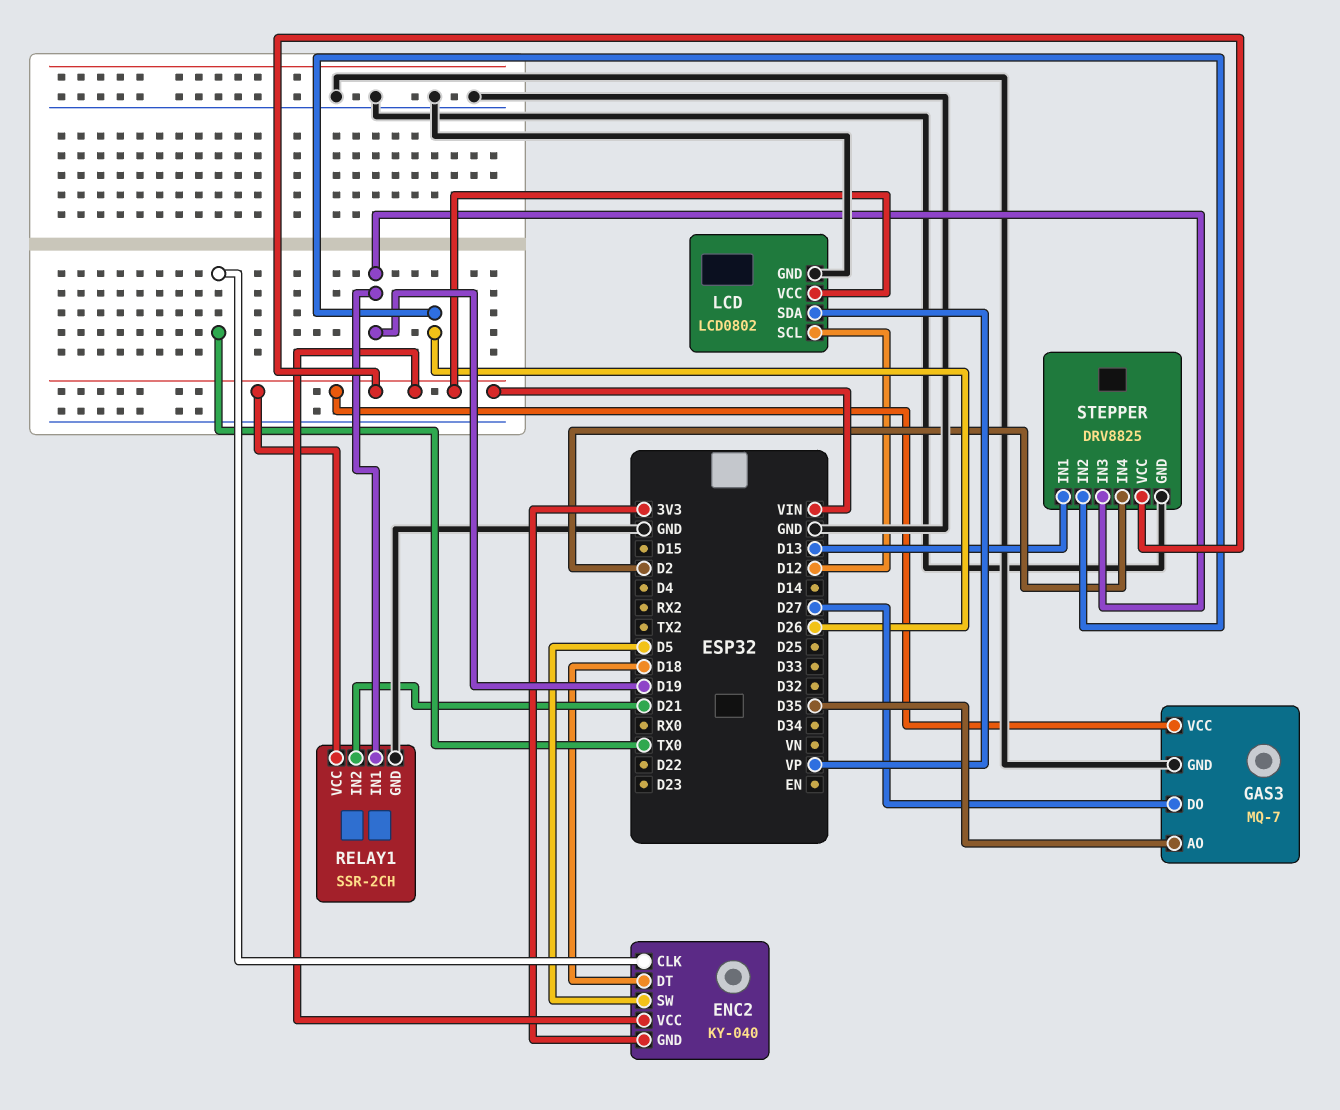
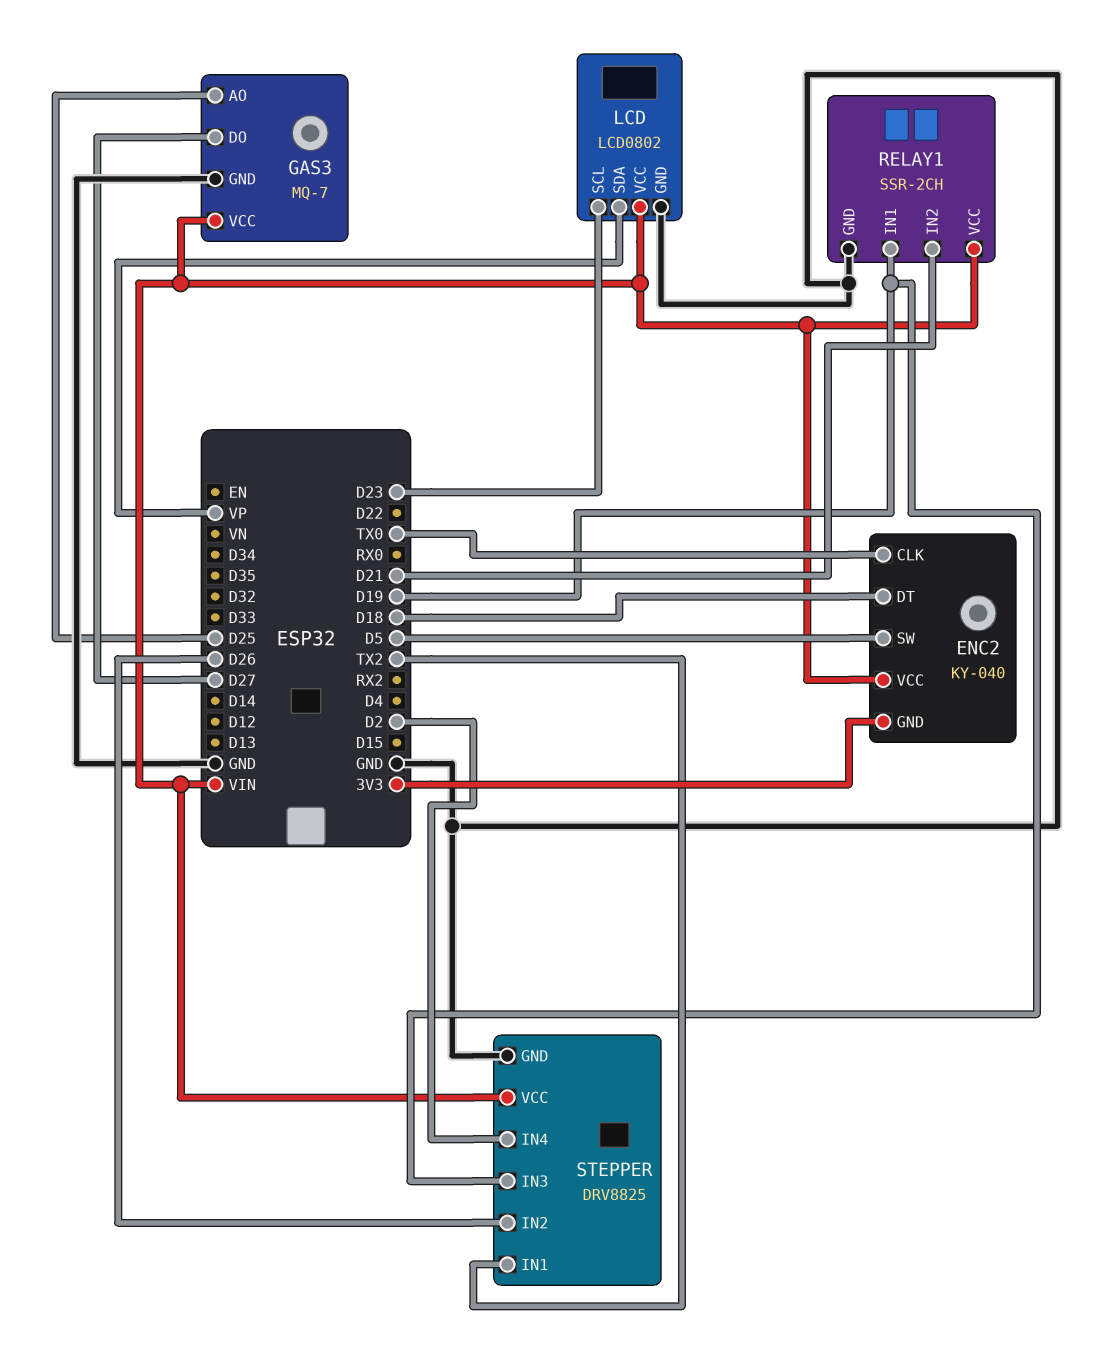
GAS3 pin AO: D35 -> D25
LCD pin SCL: D12 -> D23
STEPPER pin IN1: D13 -> TX2

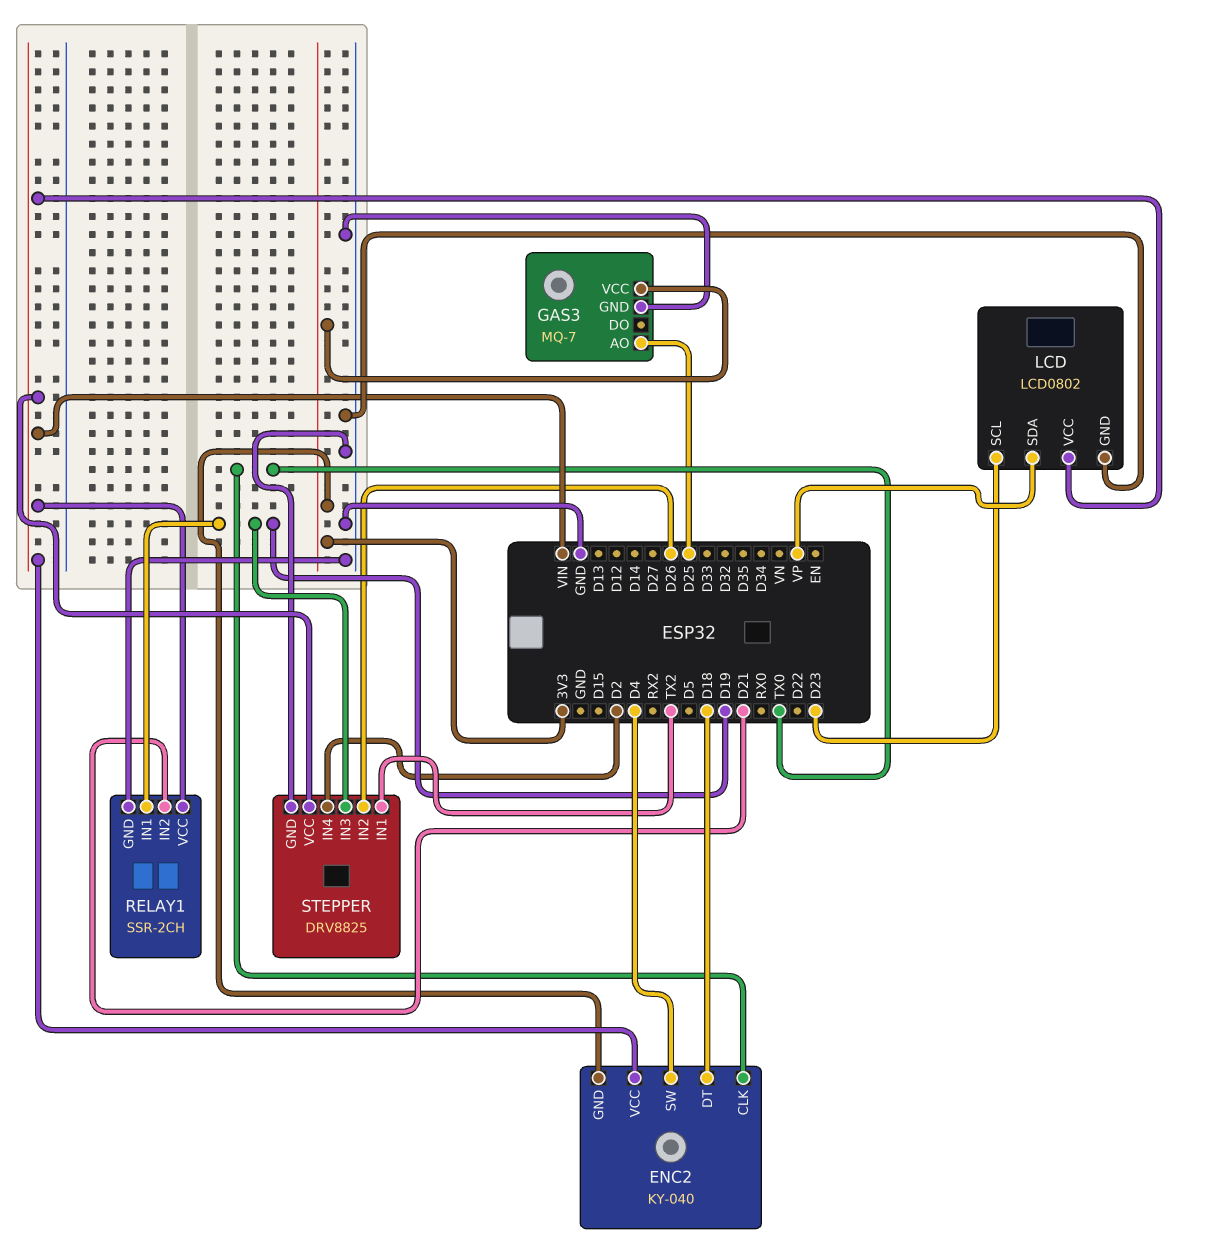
ENC2 pin SW: D5 -> D4
GAS3 pin DO: D27 -> none
GAS3 pin VCC: VIN -> 3V3

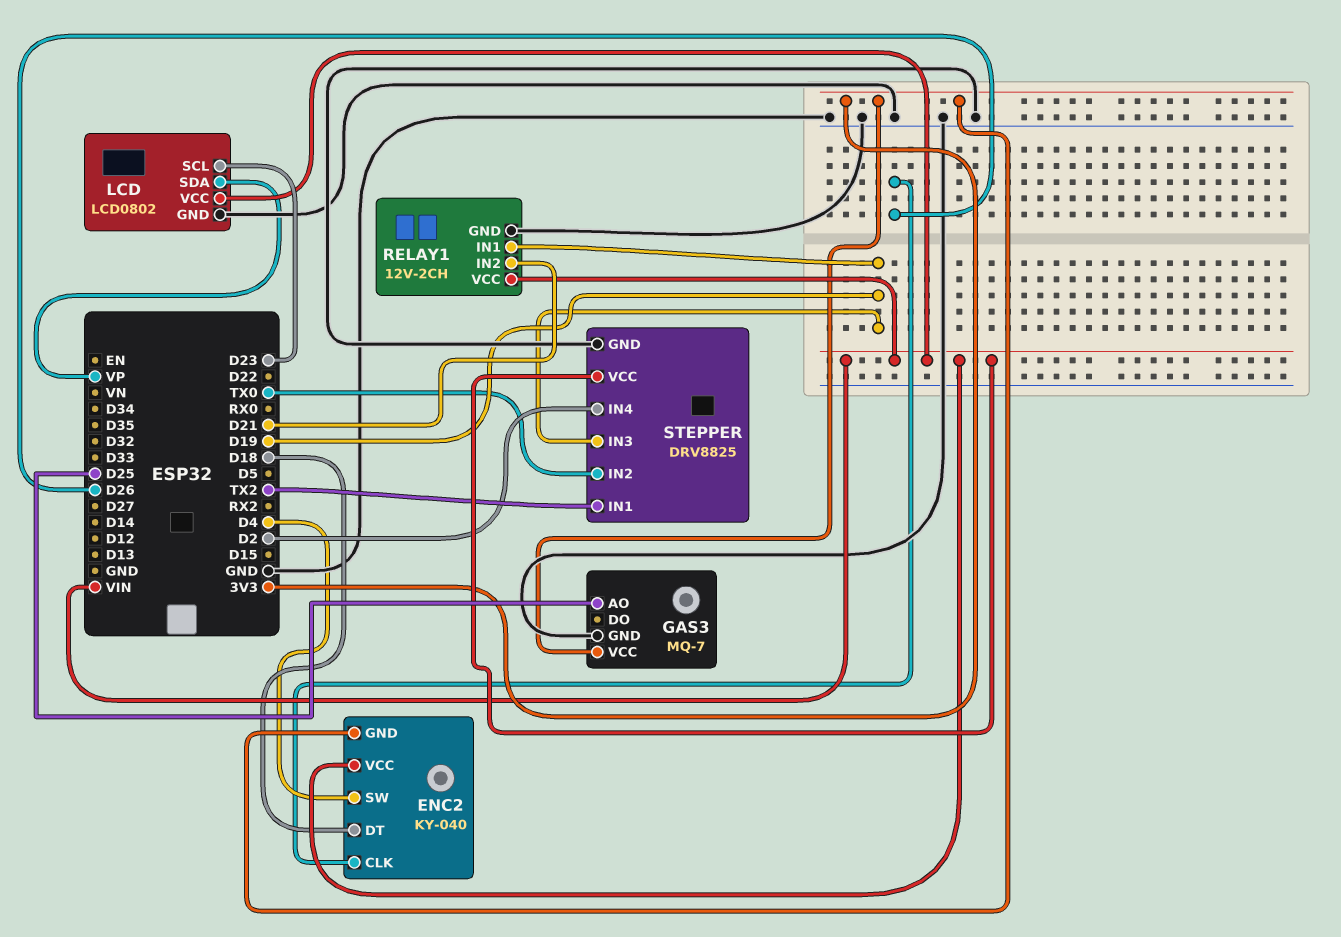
ENC2 pin CLK: TX0 -> D26
RELAY1: SSR-2CH -> 12V-2CH
STEPPER pin IN2: D26 -> TX0

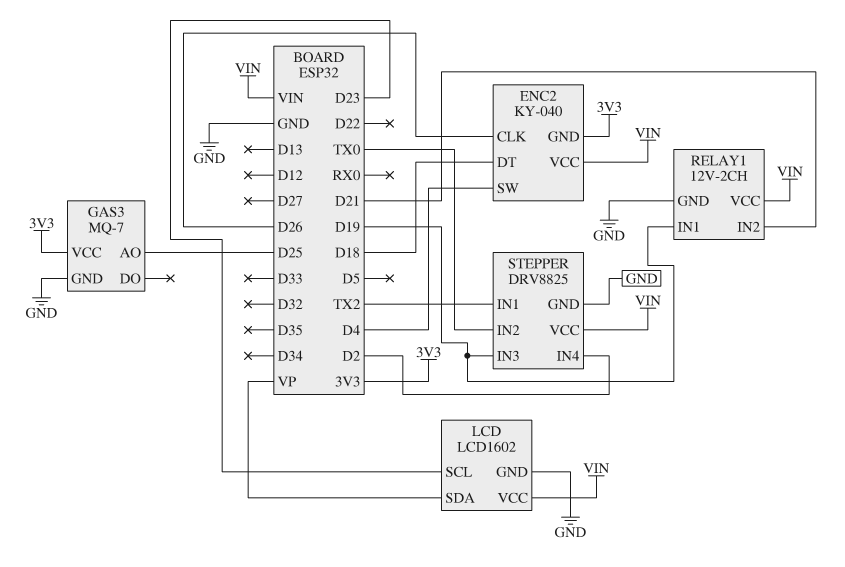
LCD: LCD0802 -> LCD1602

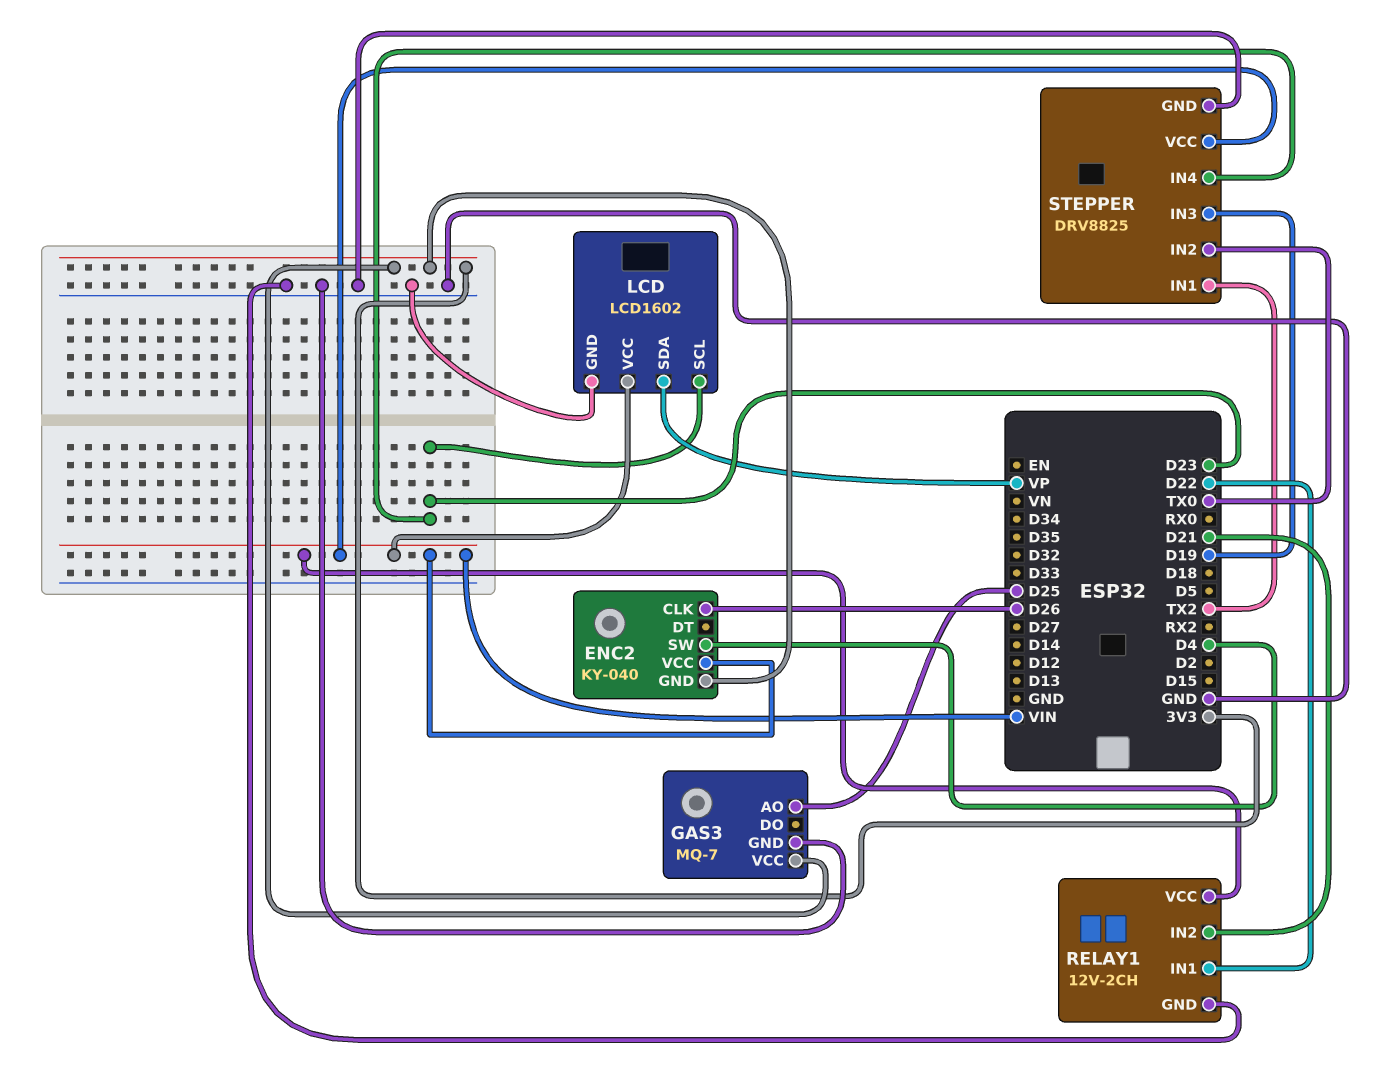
ENC2 pin DT: D18 -> none
RELAY1 pin IN1: D19 -> D22
STEPPER pin IN4: D2 -> D23

